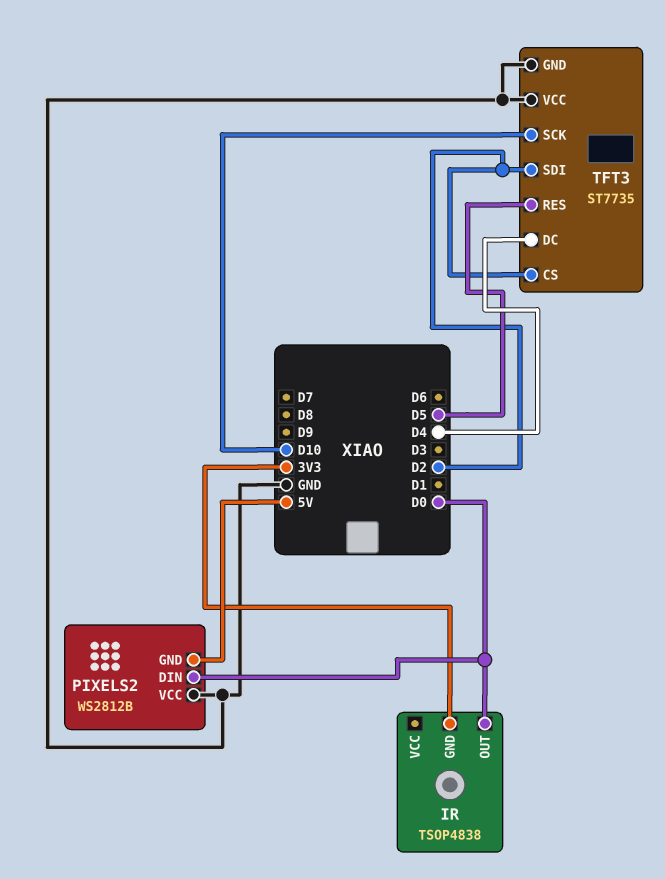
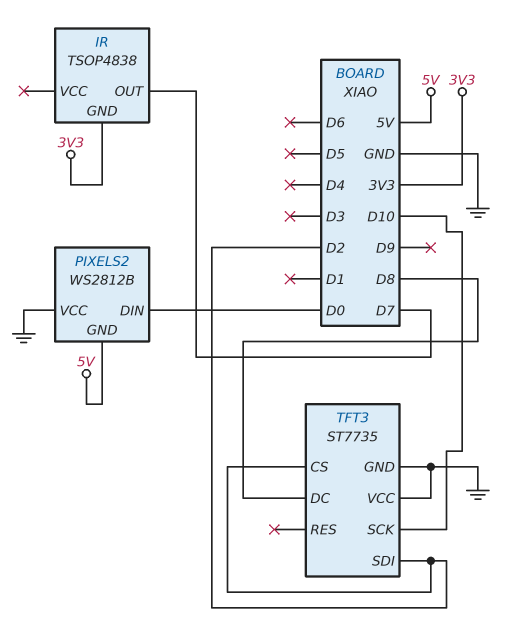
IR pin OUT: D0 -> D7
TFT3 pin DC: D4 -> D8
TFT3 pin RES: D5 -> none

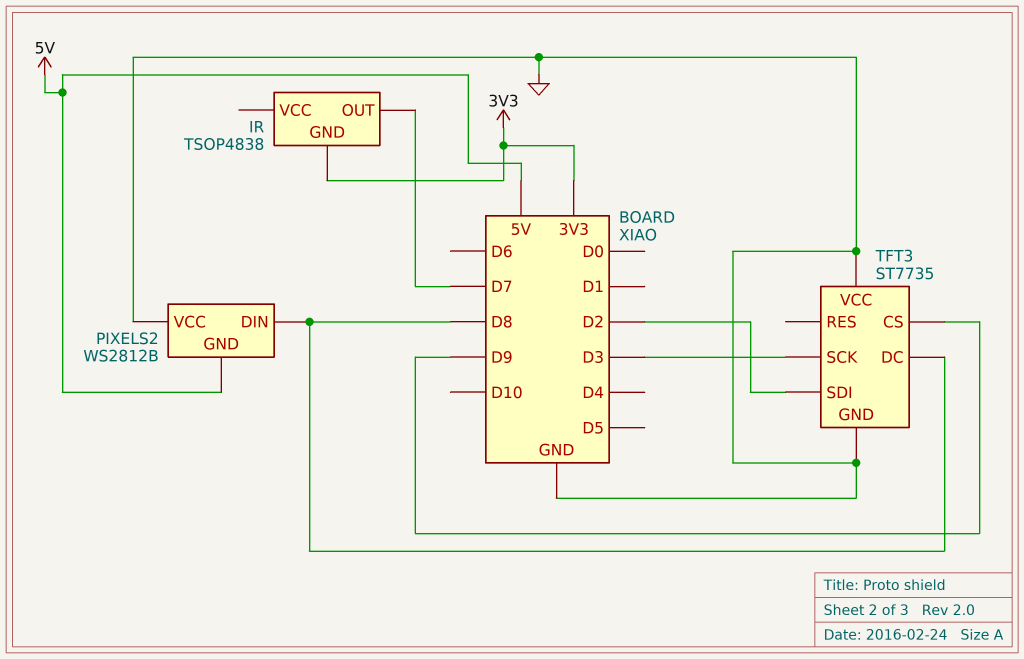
PIXELS2 pin DIN: D0 -> D8
TFT3 pin CS: D2 -> D9
TFT3 pin SCK: D10 -> D3

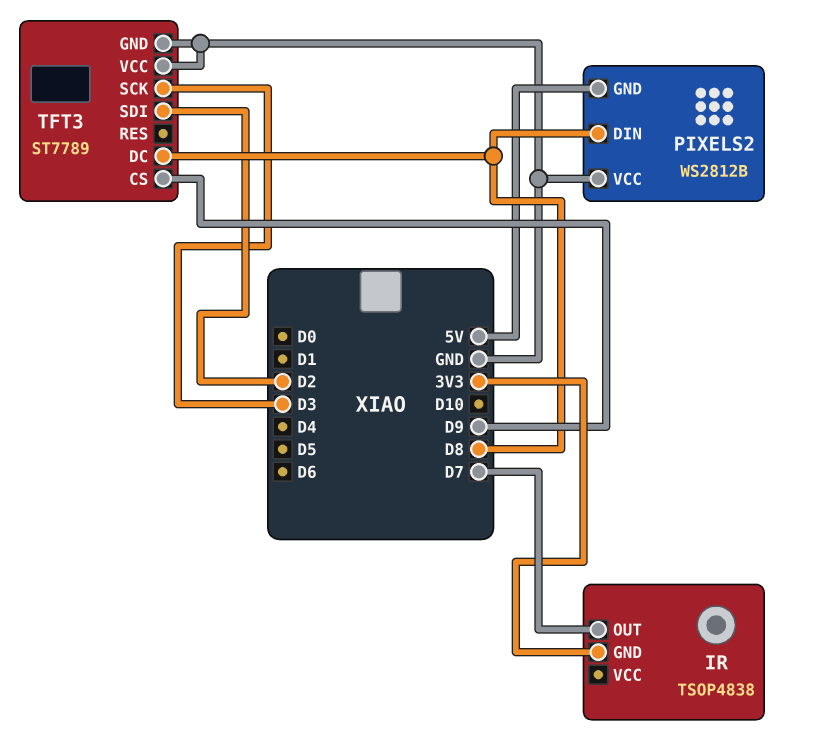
TFT3: ST7735 -> ST7789

